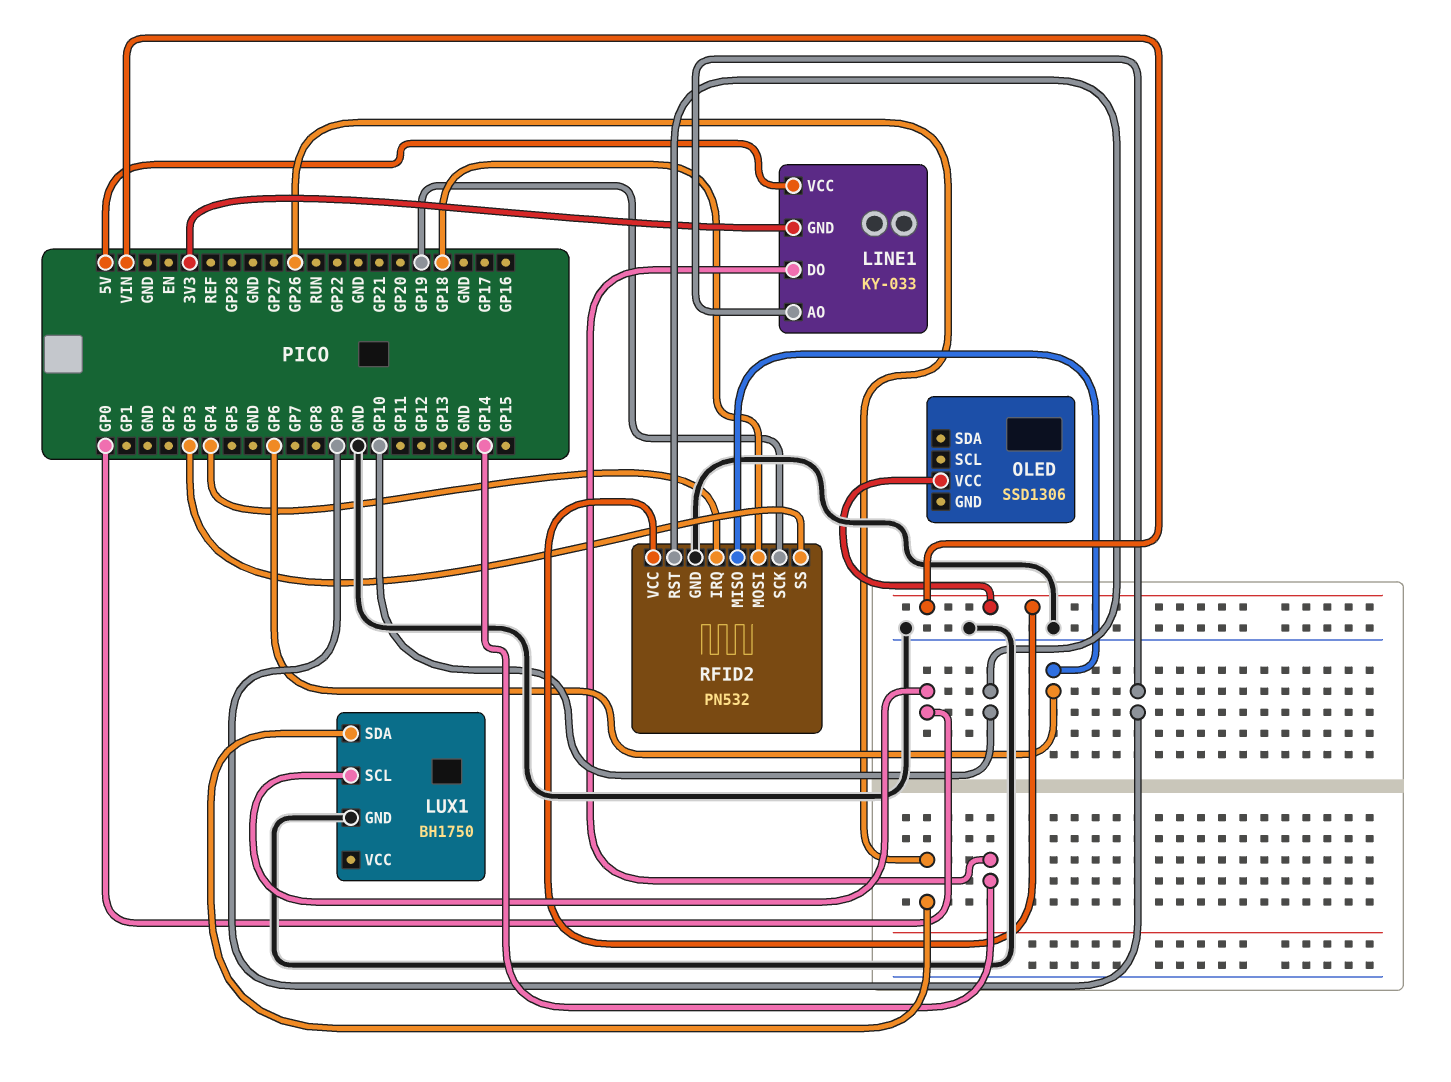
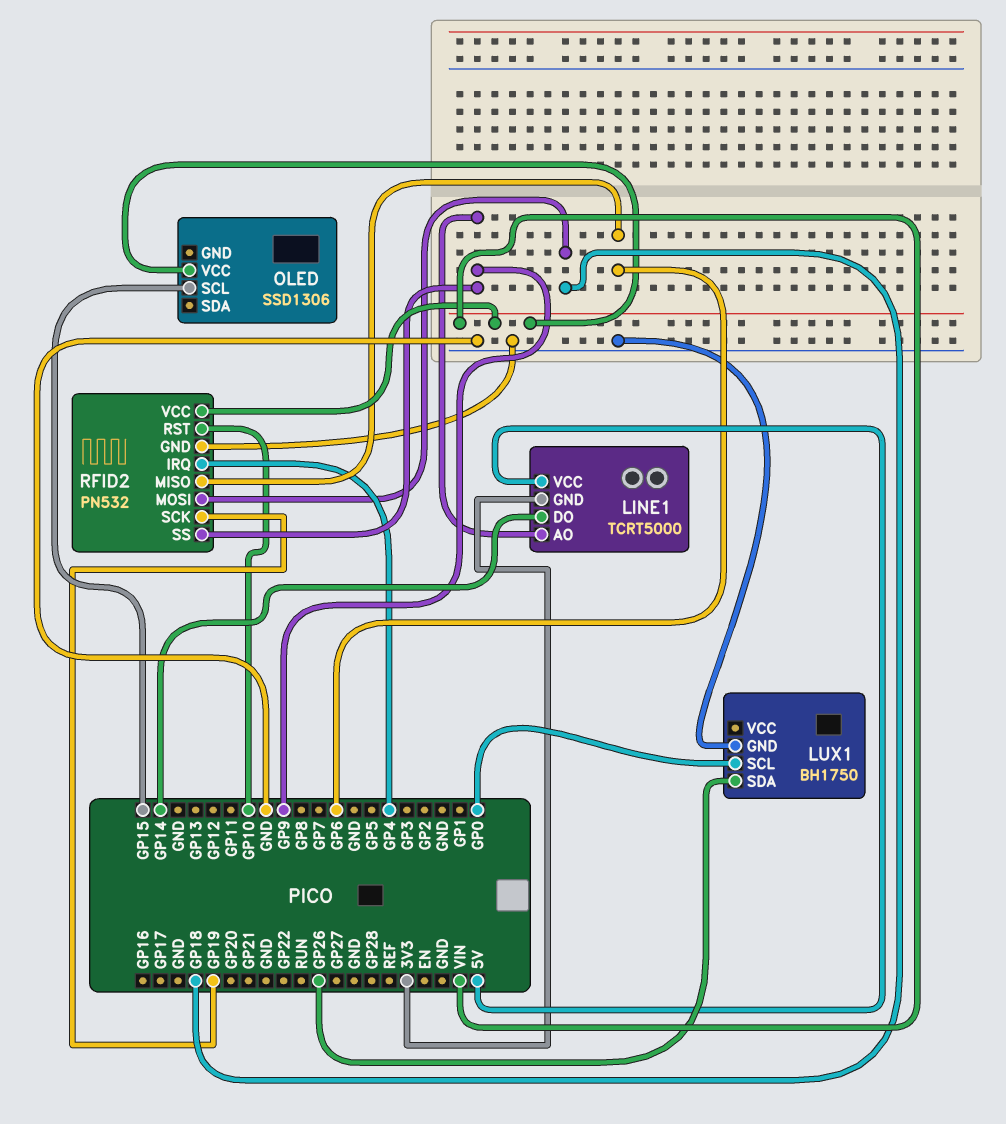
LINE1: KY-033 -> TCRT5000
OLED pin SCL: none -> GP15
RFID2 pin SS: GP3 -> GP9

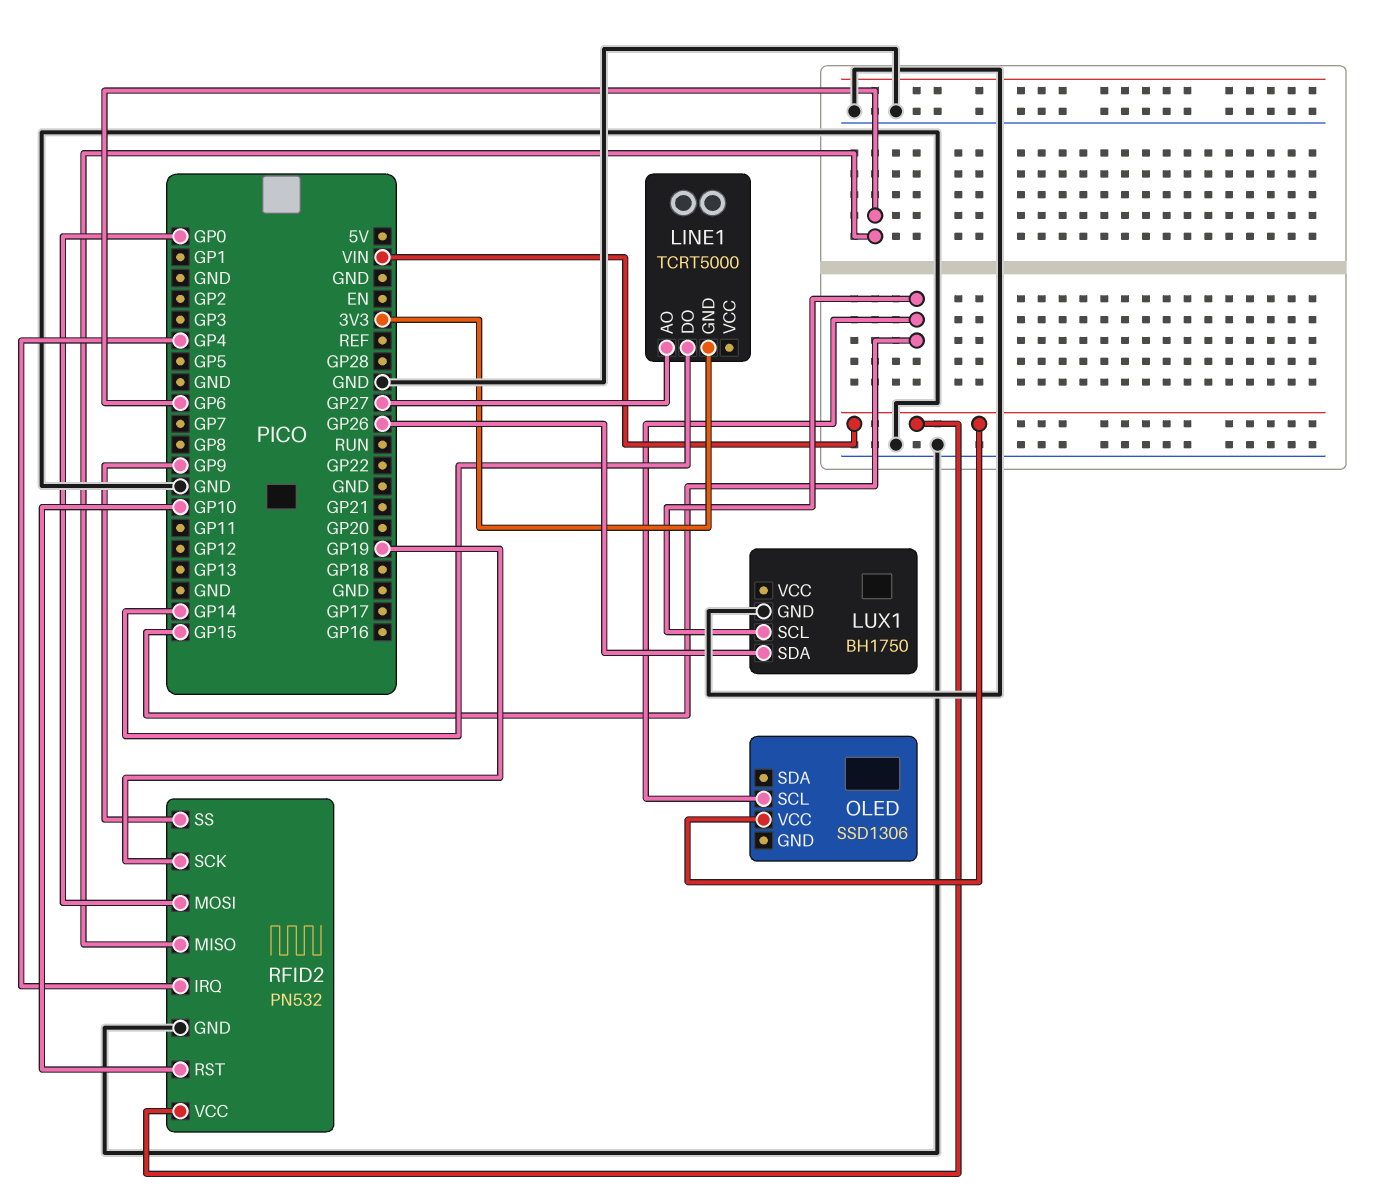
LINE1 pin AO: GP9 -> GP27
LINE1 pin VCC: 5V -> none
LUX1 pin SCL: GP0 -> GP15
RFID2 pin MOSI: GP18 -> GP0

